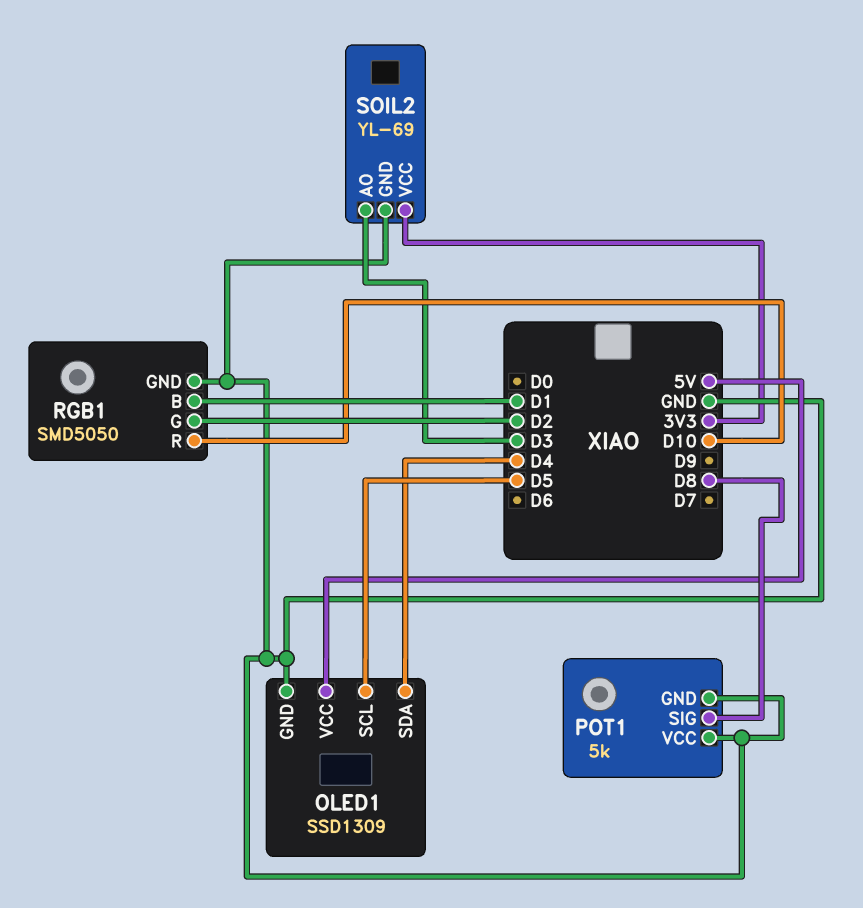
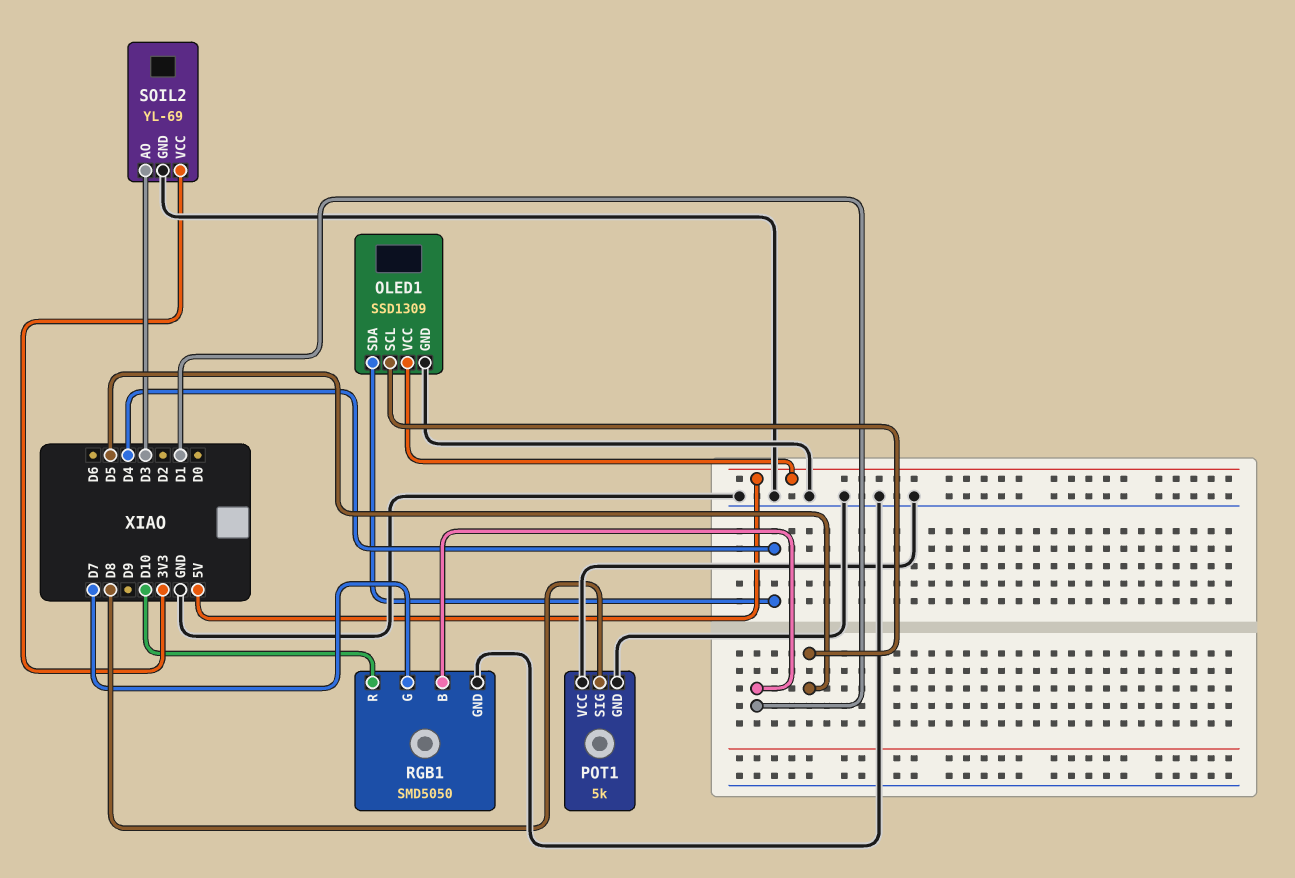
RGB1 pin G: D2 -> D7

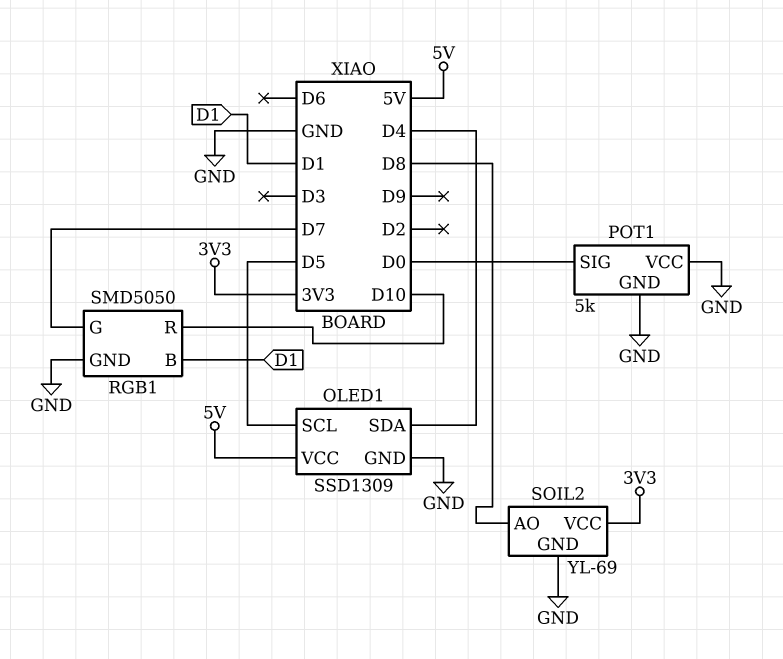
POT1 pin SIG: D8 -> D0
SOIL2 pin AO: D3 -> D8

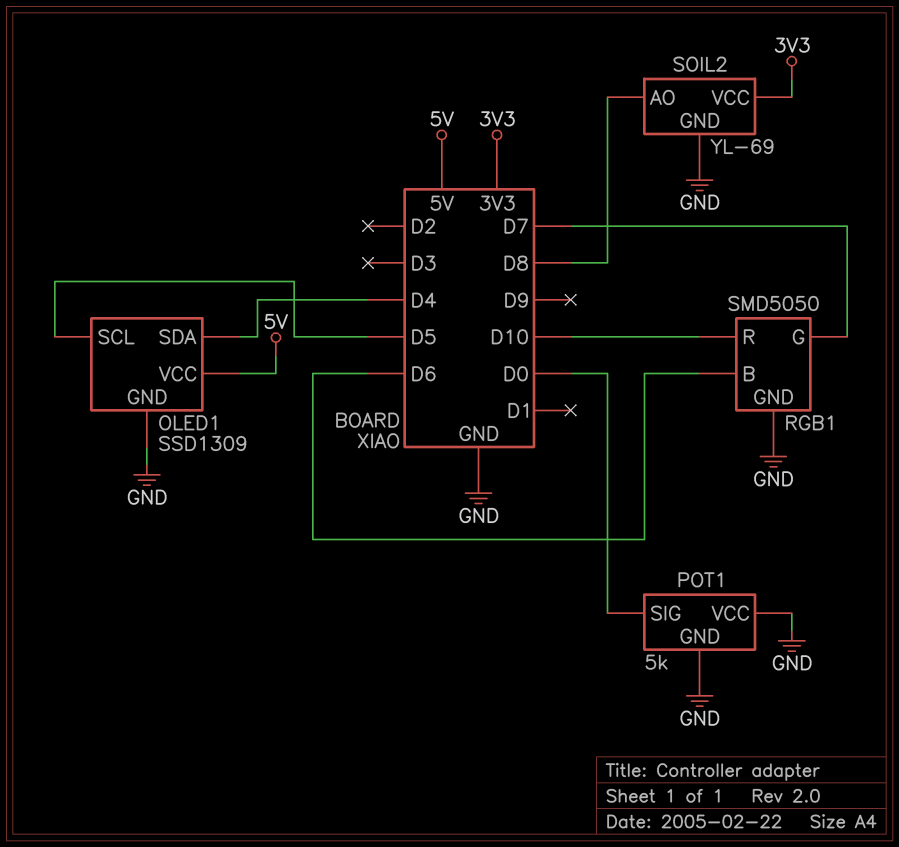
RGB1 pin B: D1 -> D6

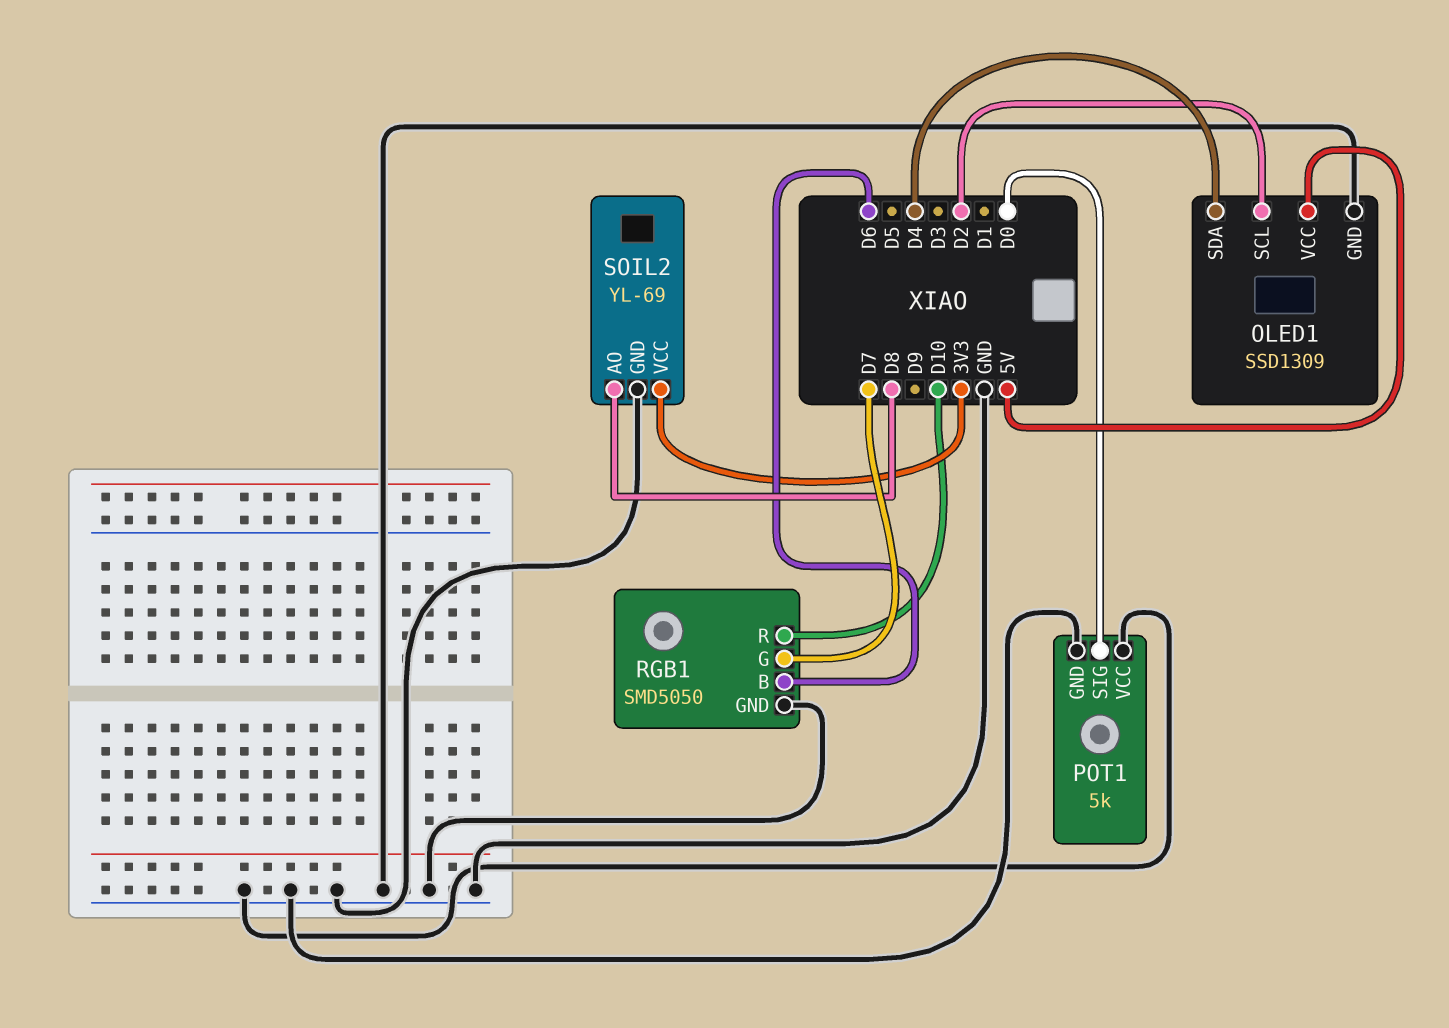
OLED1 pin SCL: D5 -> D2

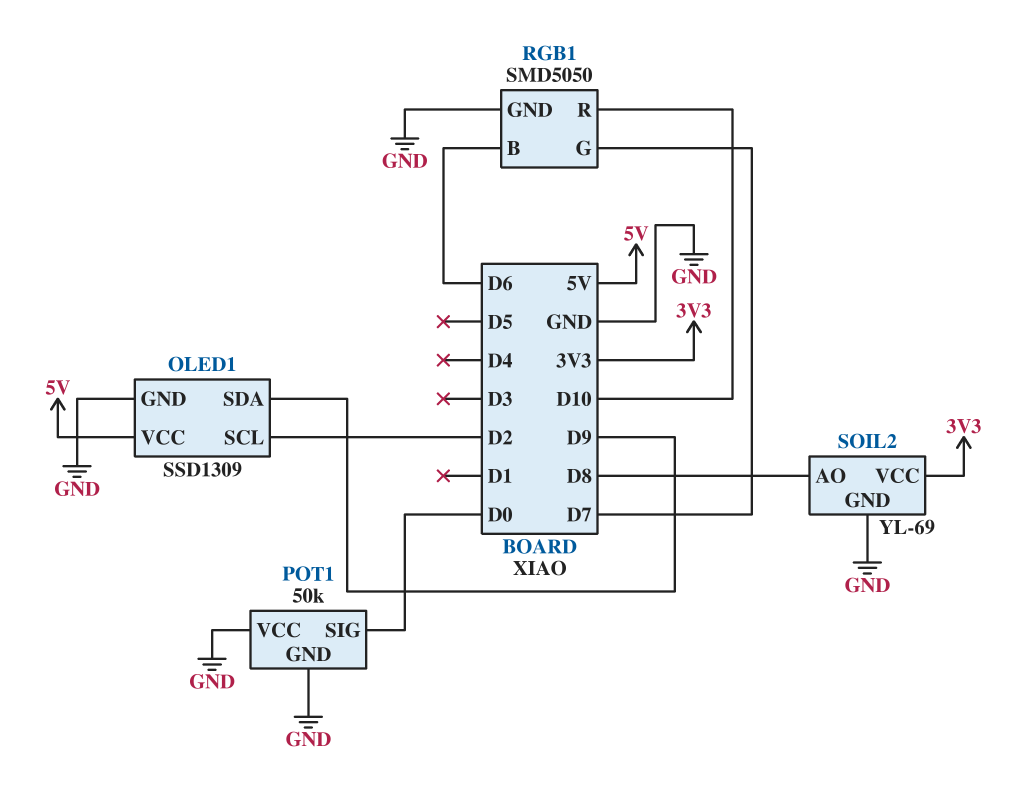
OLED1 pin SDA: D4 -> D9
POT1: 5k -> 50k

